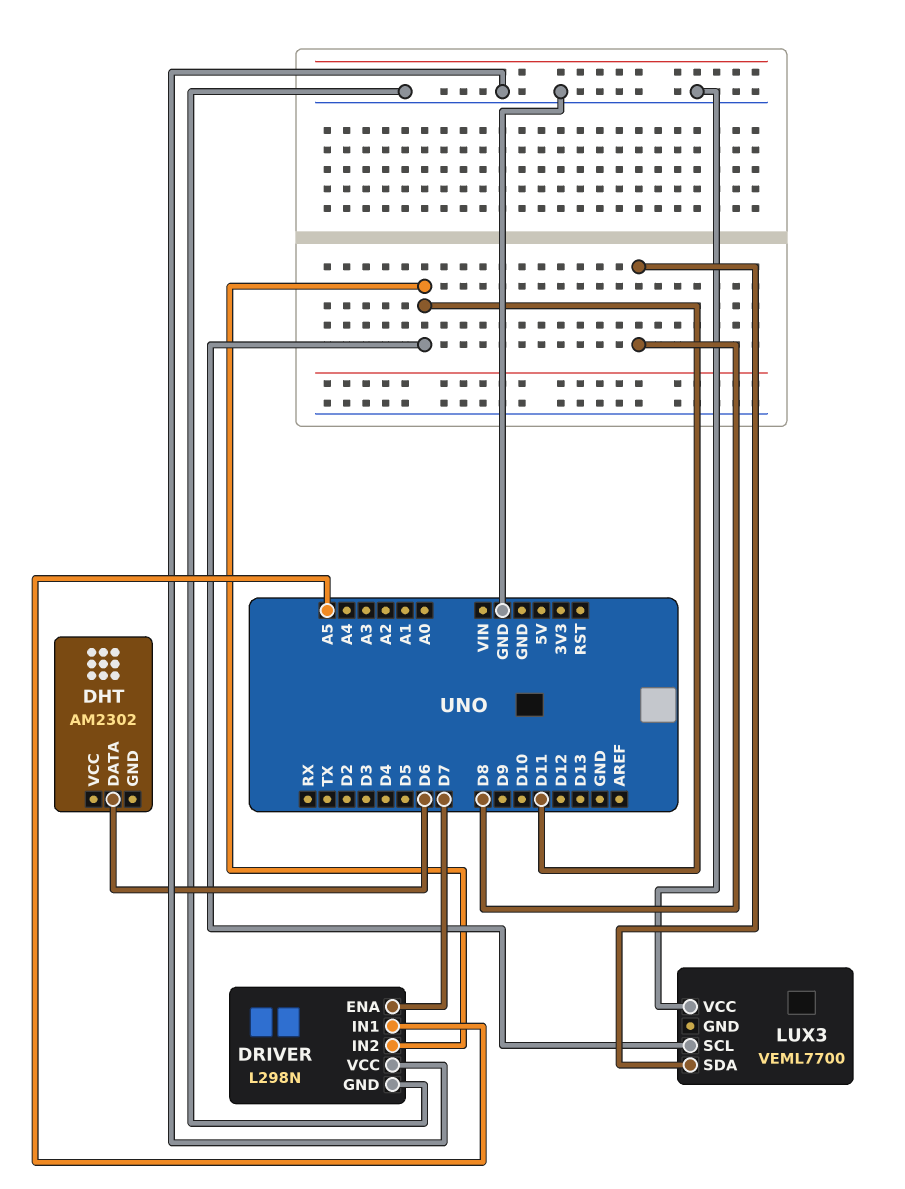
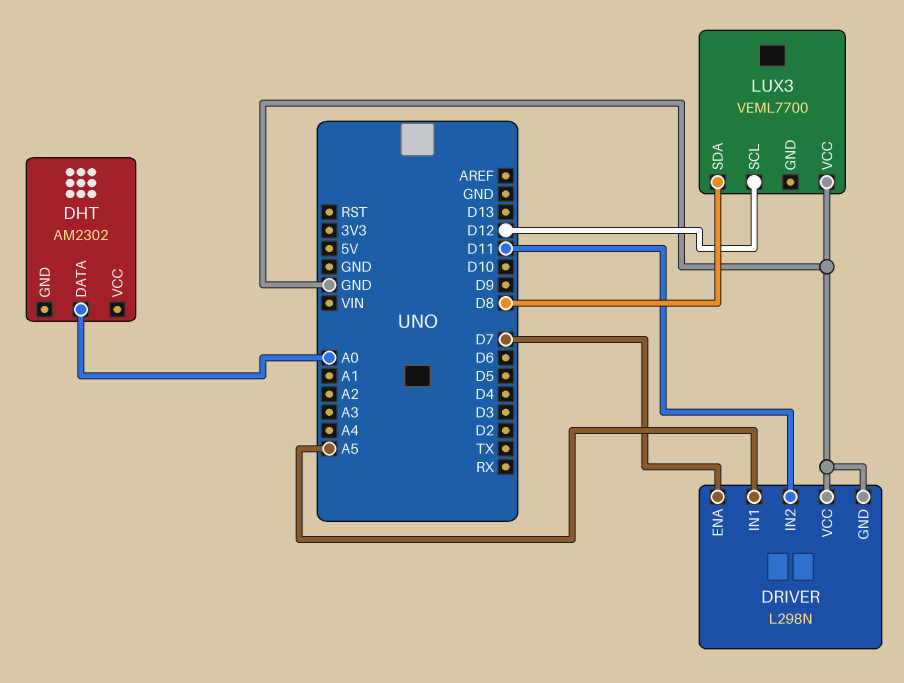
DHT pin DATA: D6 -> A0
LUX3 pin SCL: D11 -> D12

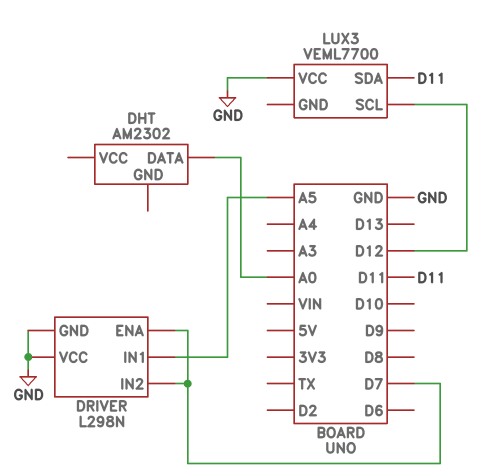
DRIVER pin IN2: D11 -> D7
LUX3 pin SDA: D8 -> D11

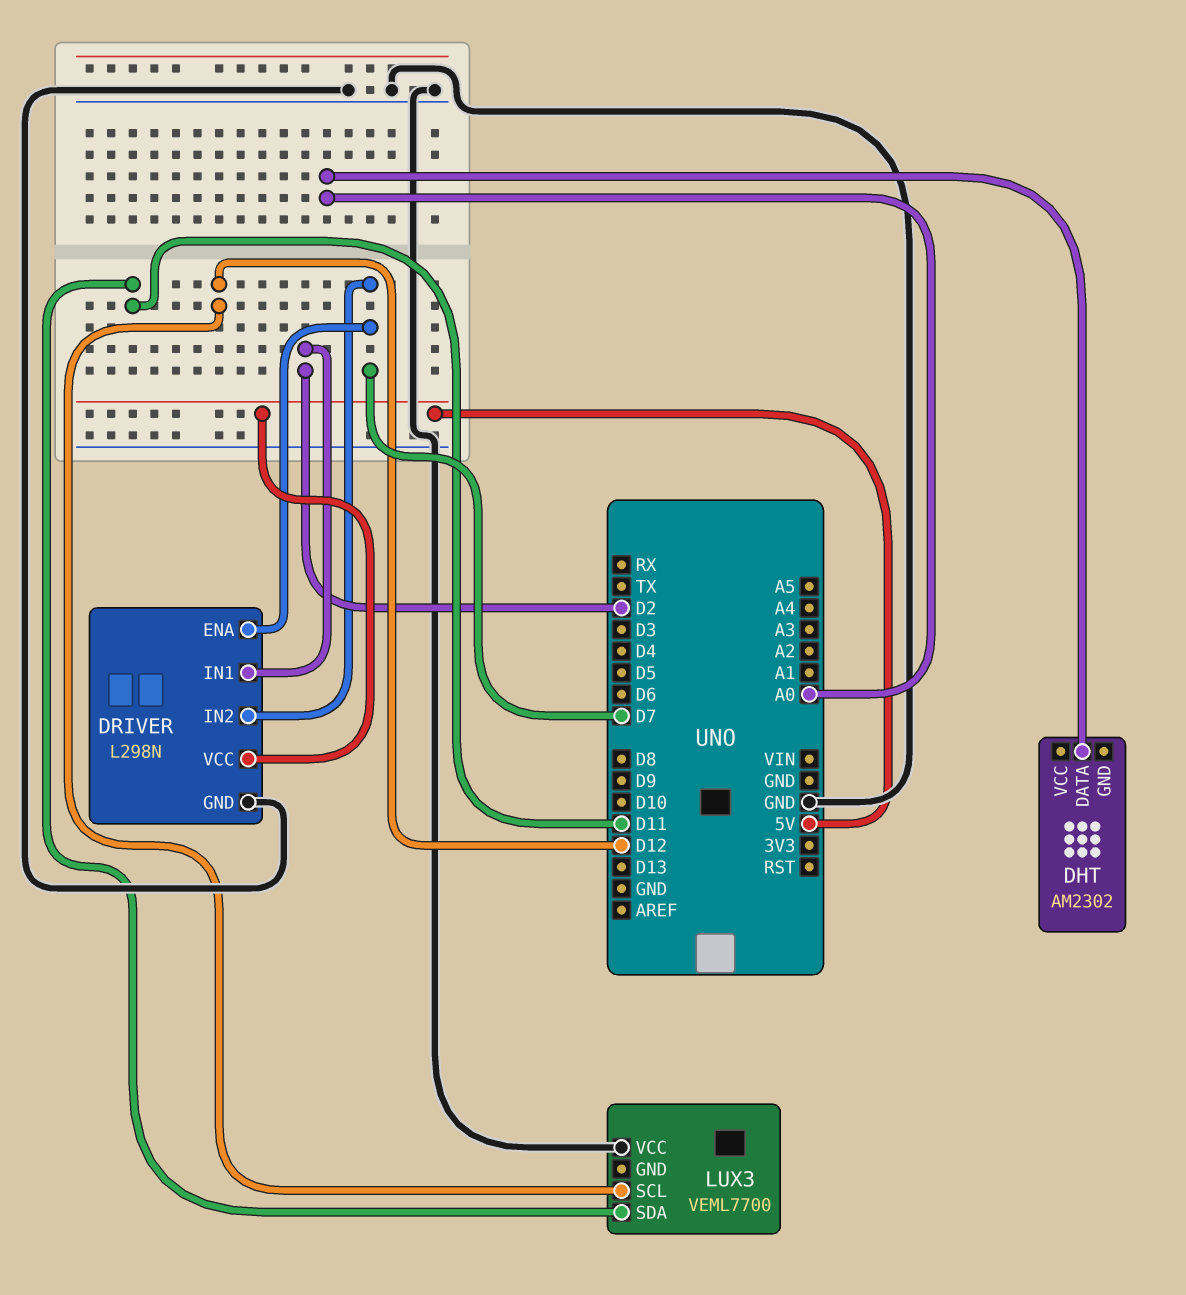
DRIVER pin IN1: A5 -> D2
DRIVER pin VCC: GND -> 5V

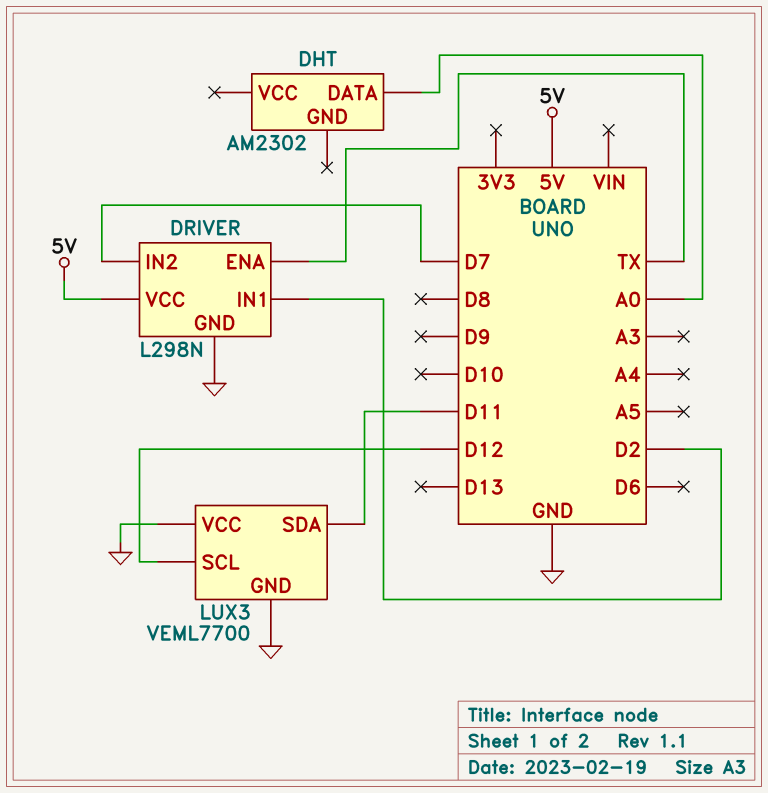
DRIVER pin ENA: D7 -> TX
LUX3 pin GND: none -> GND

